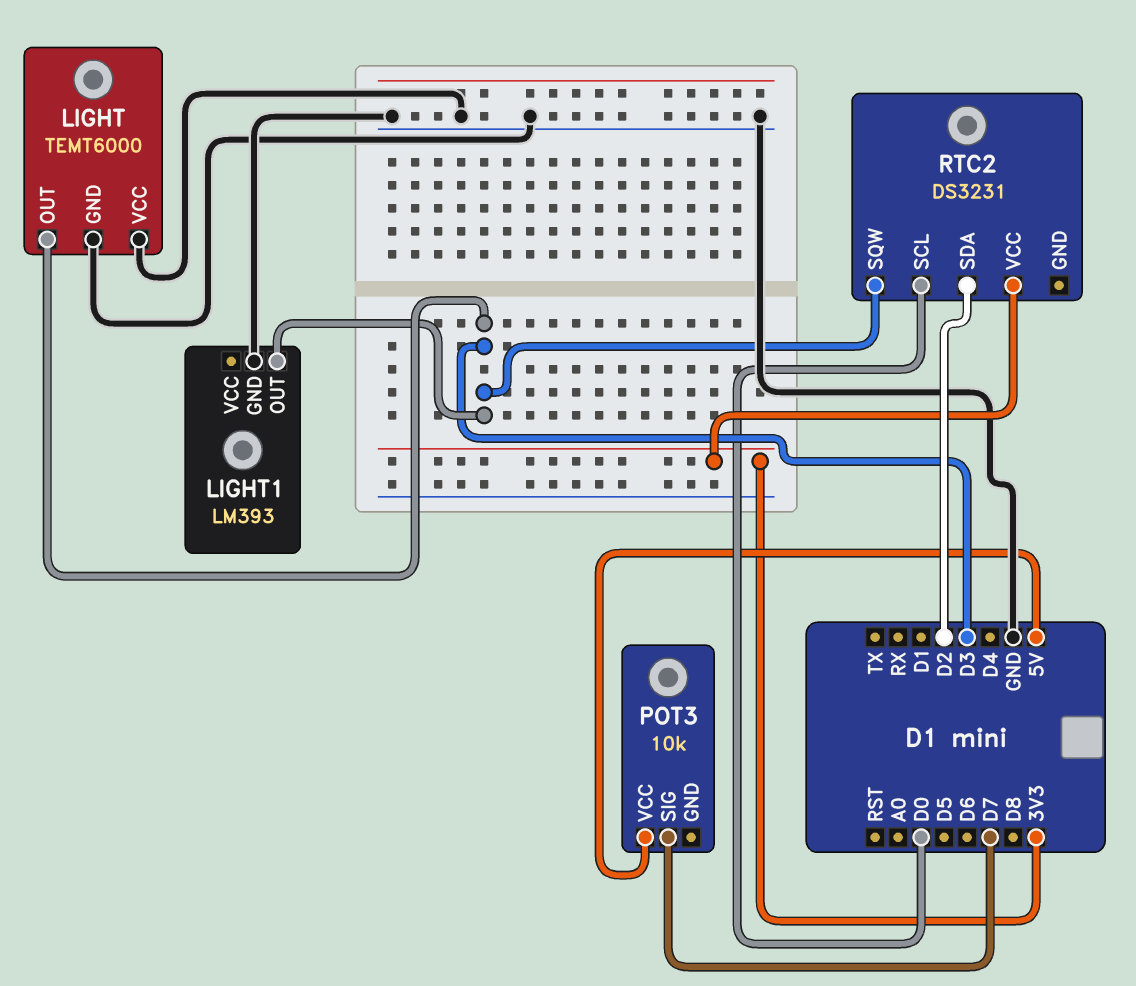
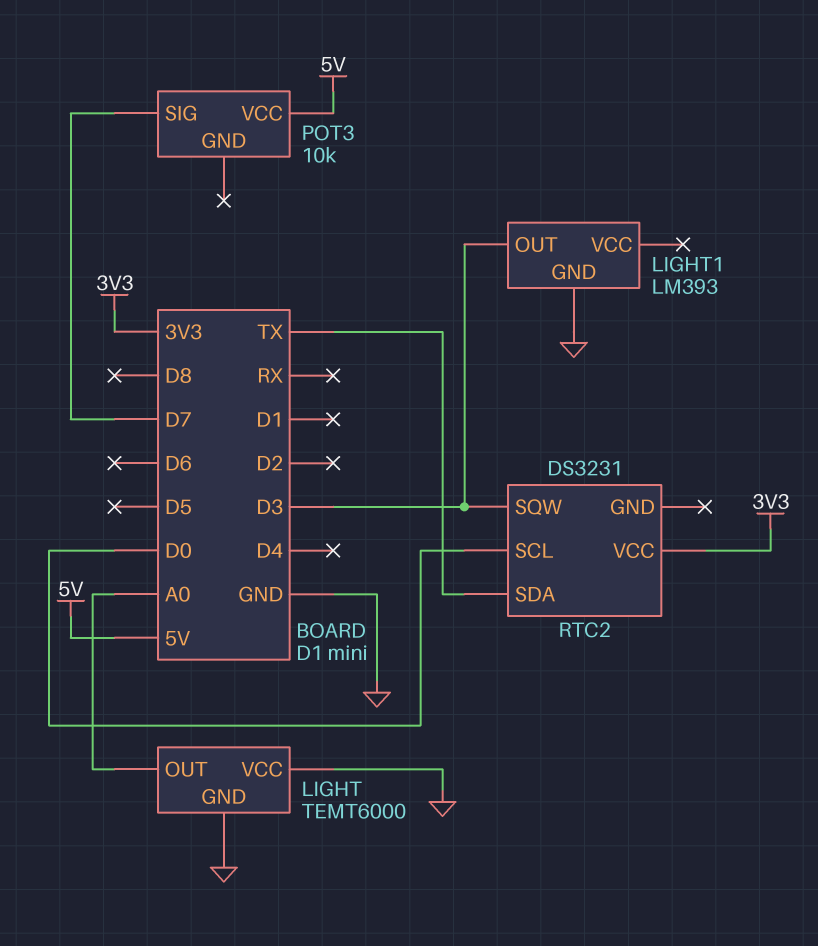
LIGHT pin OUT: D3 -> A0
RTC2 pin SDA: D2 -> TX

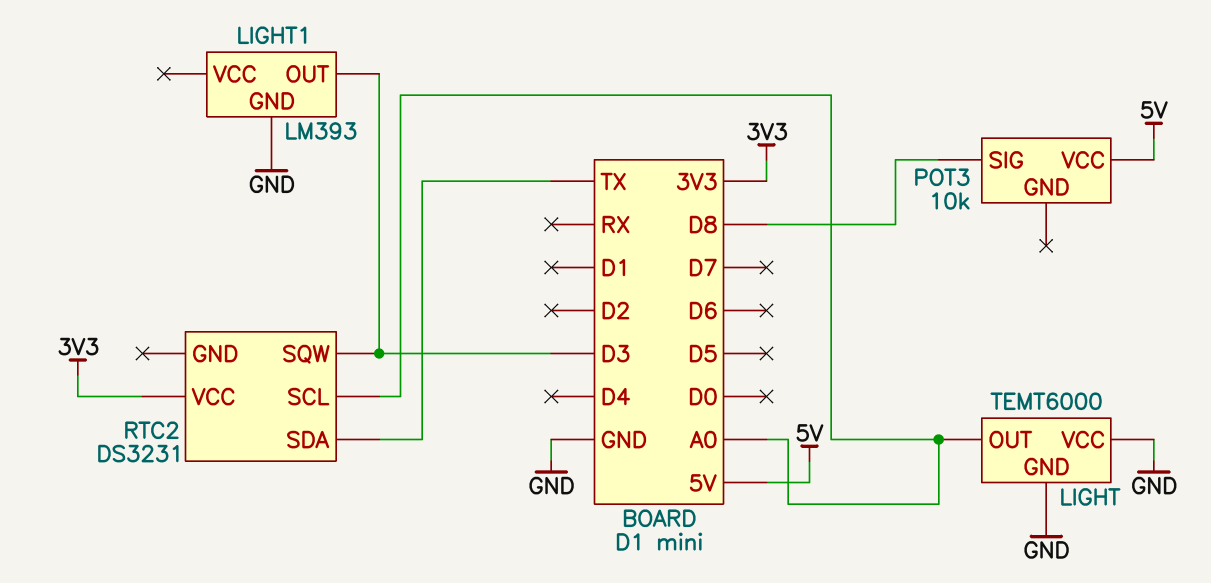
POT3 pin SIG: D7 -> D8
RTC2 pin SCL: D0 -> A0

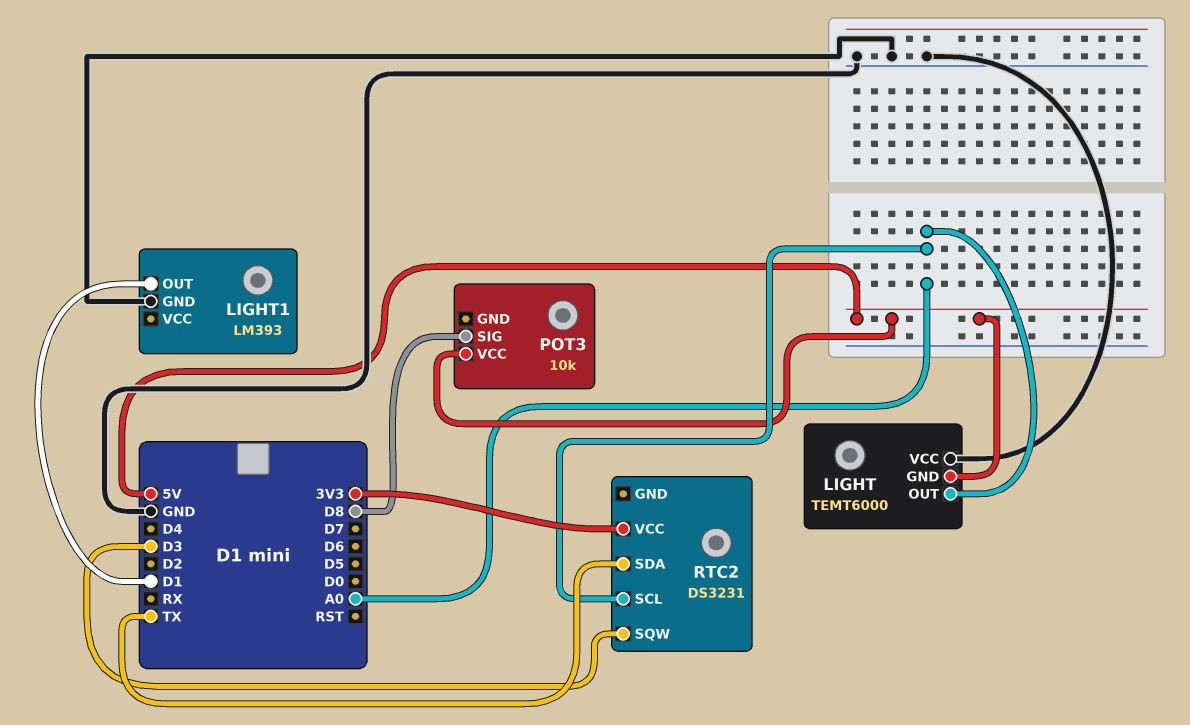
LIGHT pin GND: GND -> 5V
LIGHT1 pin OUT: D3 -> D1

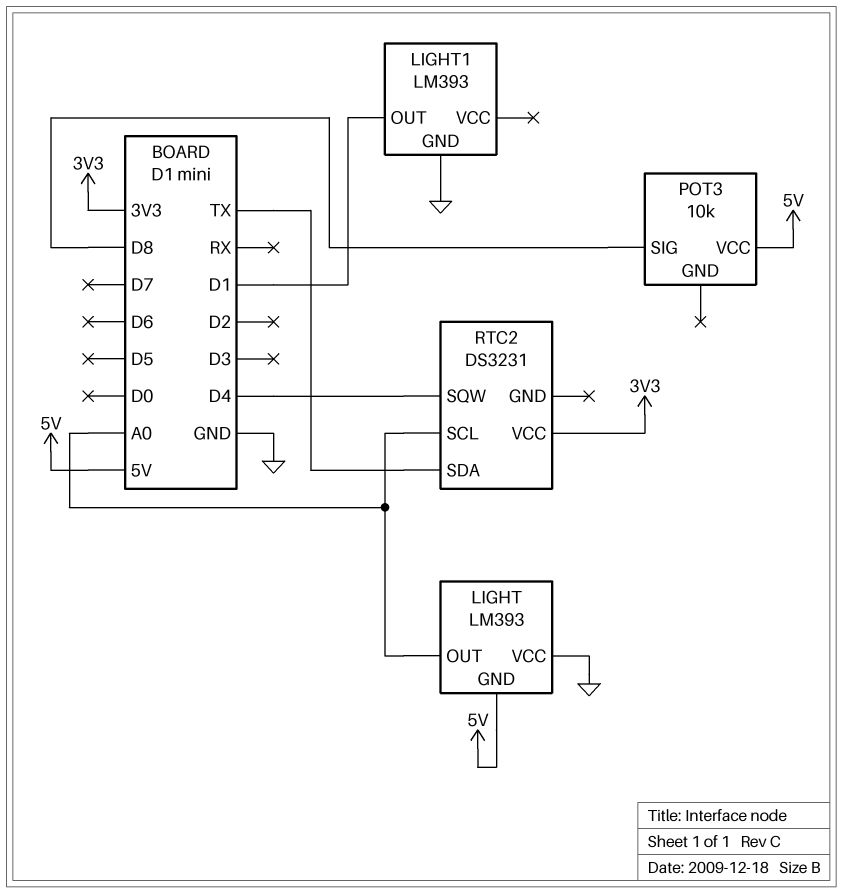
LIGHT: TEMT6000 -> LM393
RTC2 pin SQW: D3 -> D4

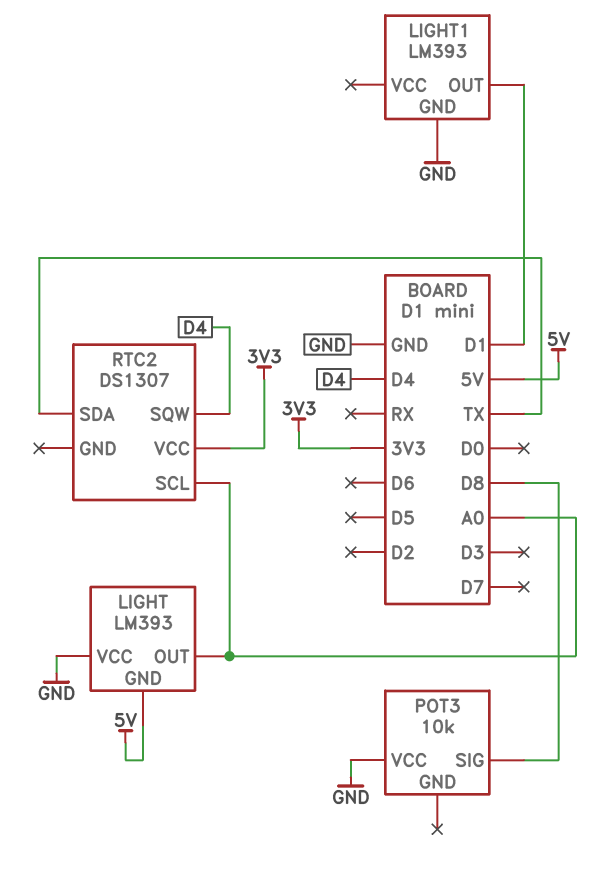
POT3 pin VCC: 5V -> GND
RTC2: DS3231 -> DS1307

